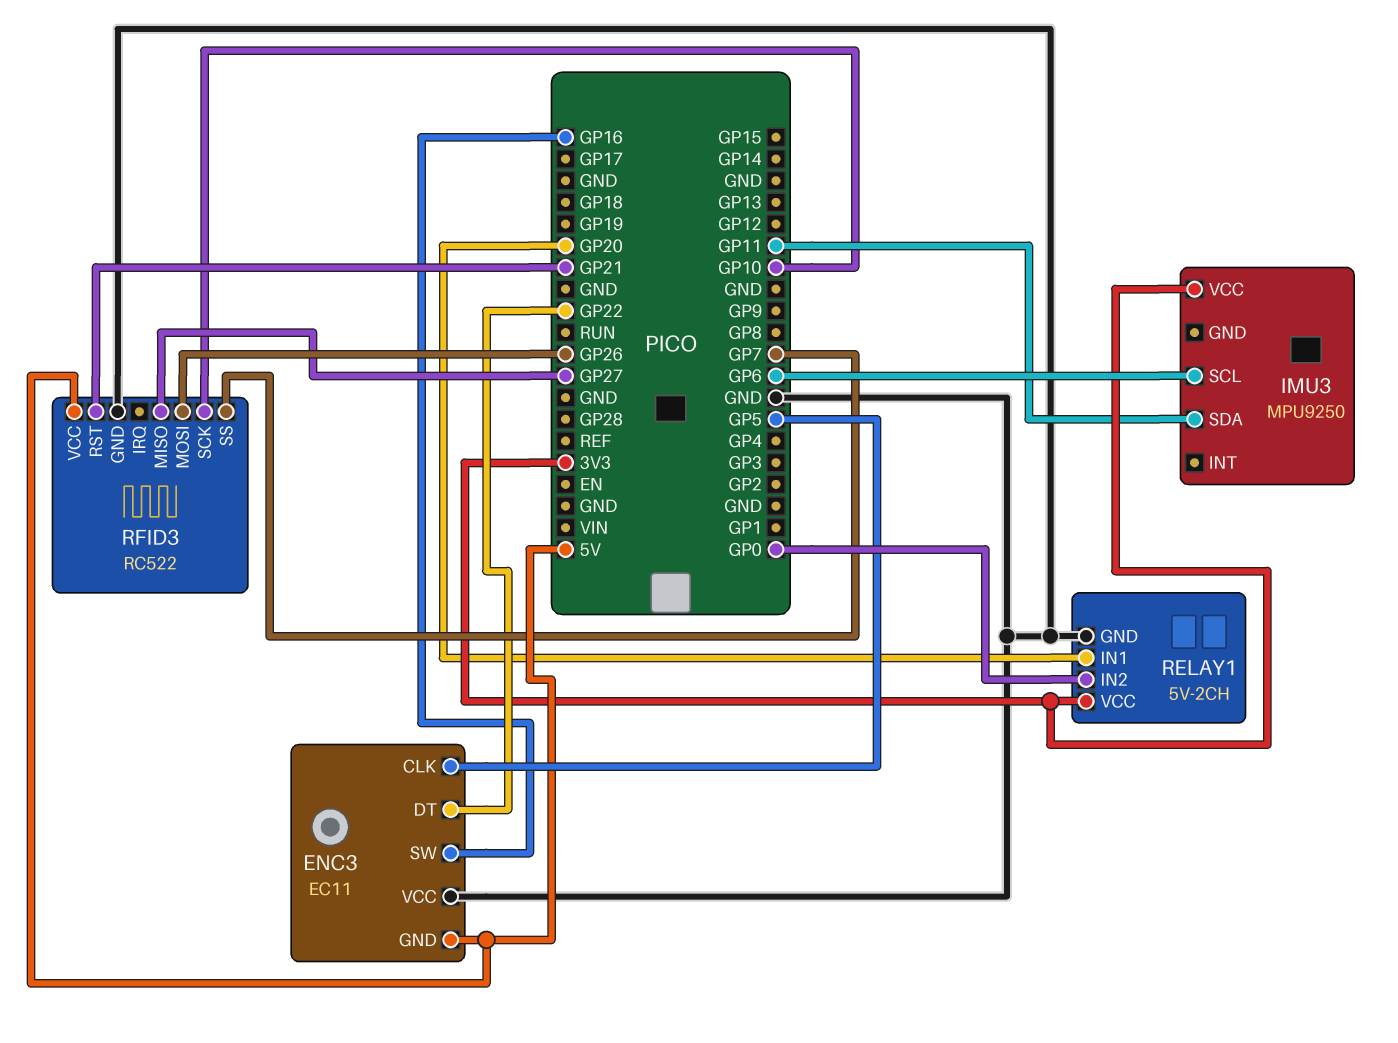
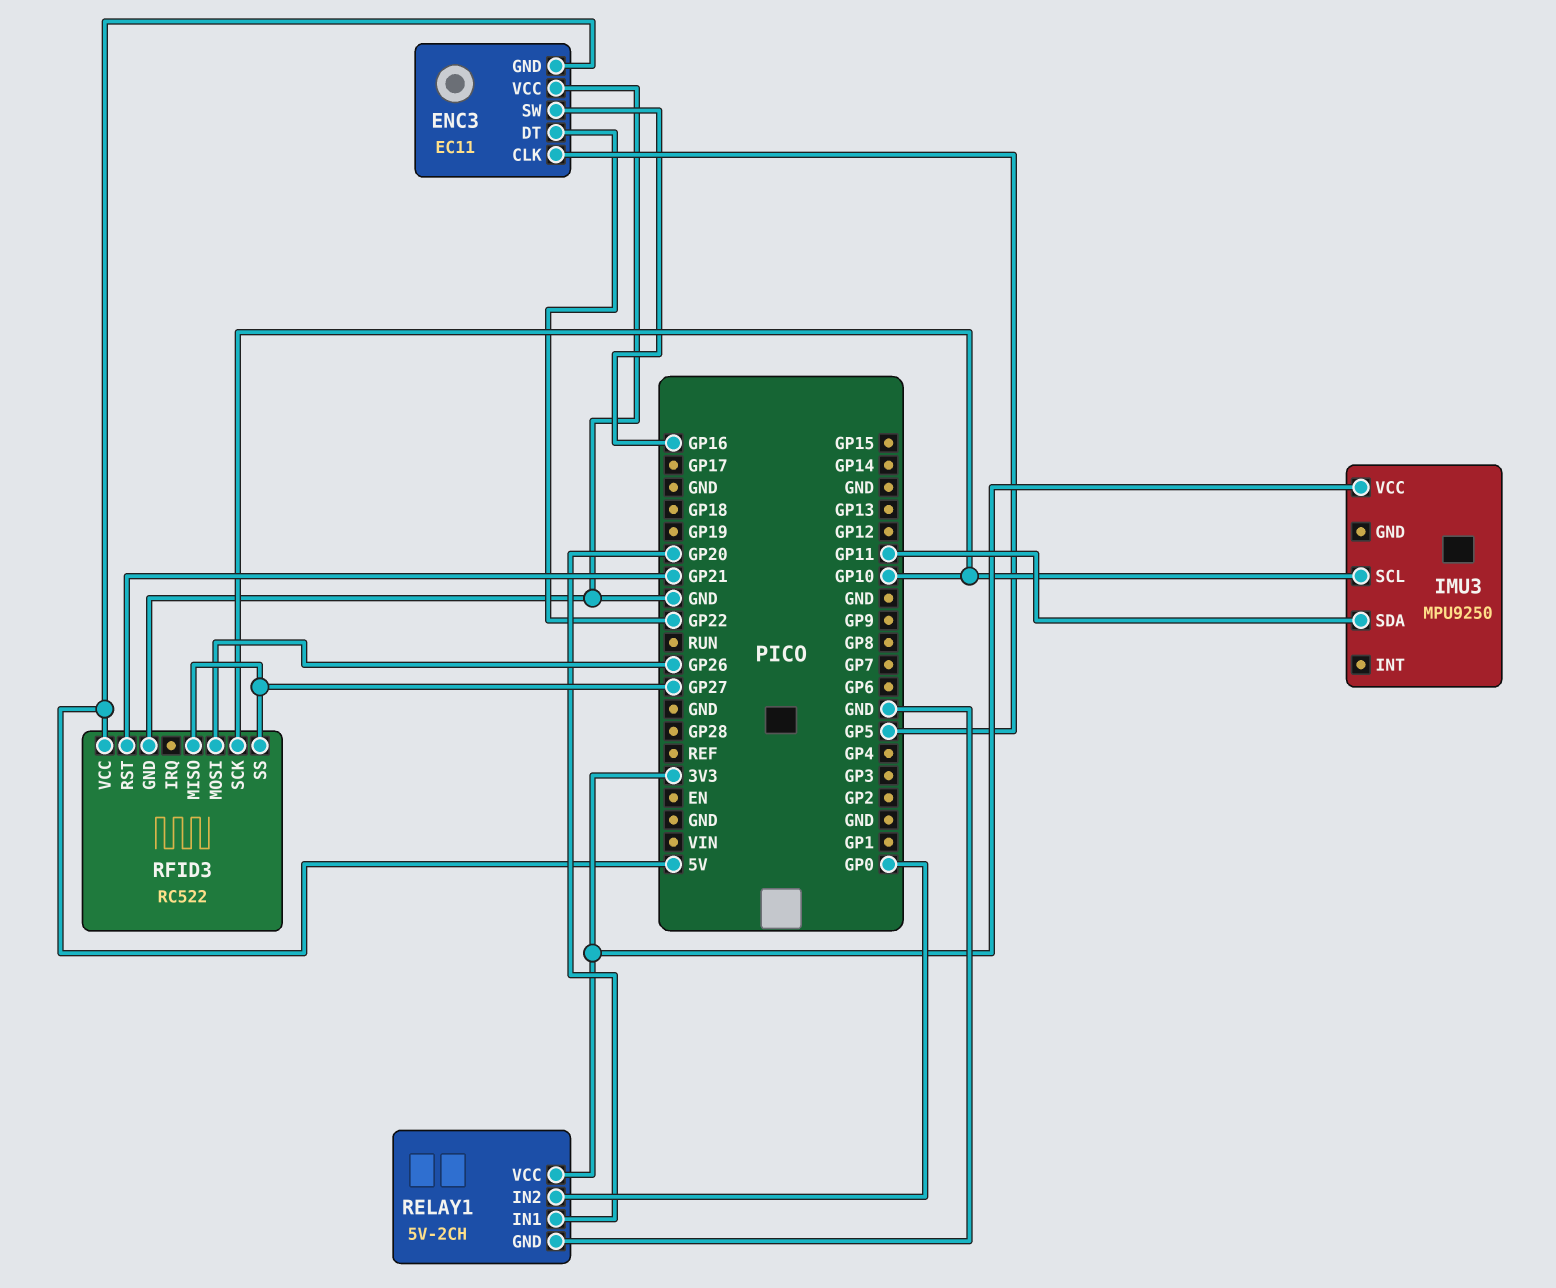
IMU3 pin SCL: GP6 -> GP10
RFID3 pin SS: GP7 -> GP27

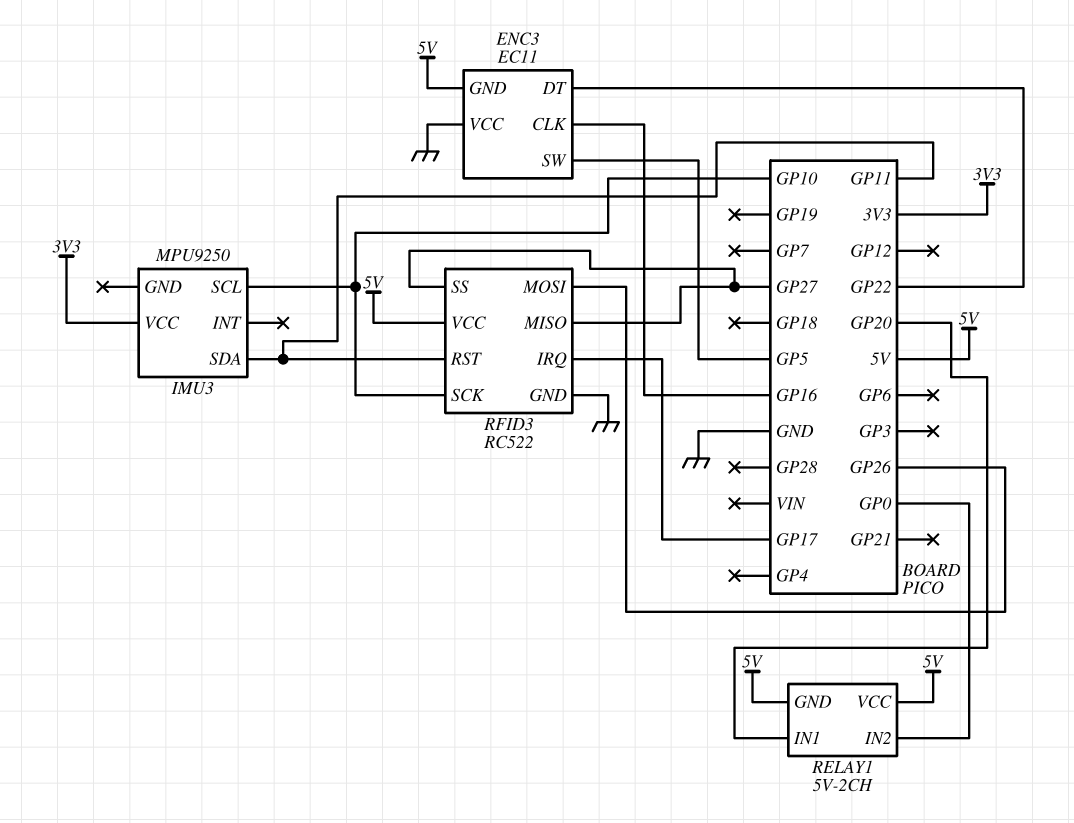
ENC3 pin CLK: GP5 -> GP16
ENC3 pin SW: GP16 -> GP5
RELAY1 pin GND: GND -> 5V
RELAY1 pin VCC: 3V3 -> 5V
RFID3 pin IRQ: none -> GP17
RFID3 pin RST: GP21 -> GP11

